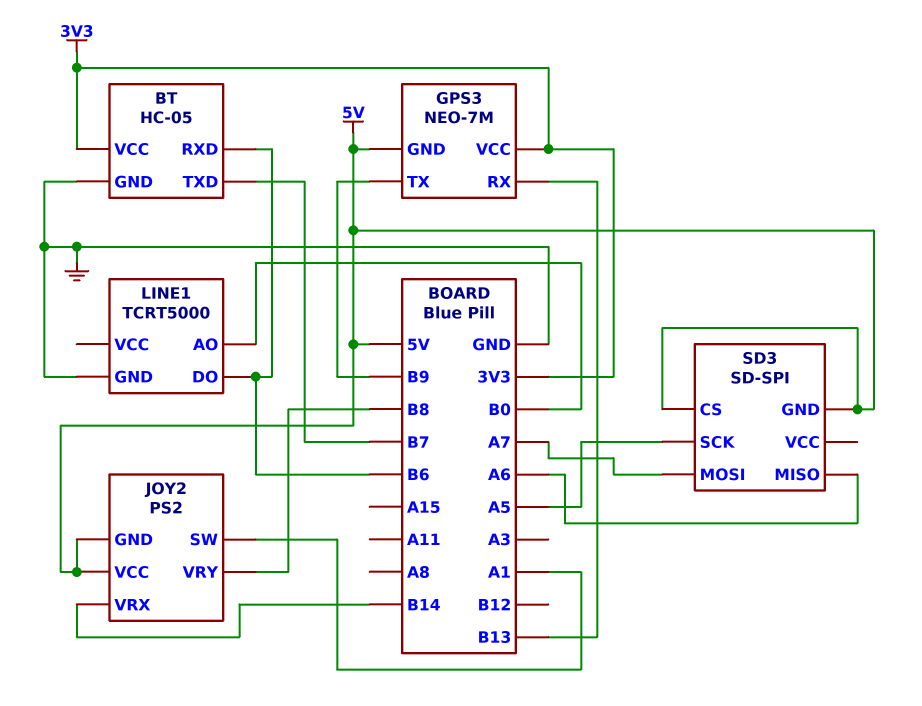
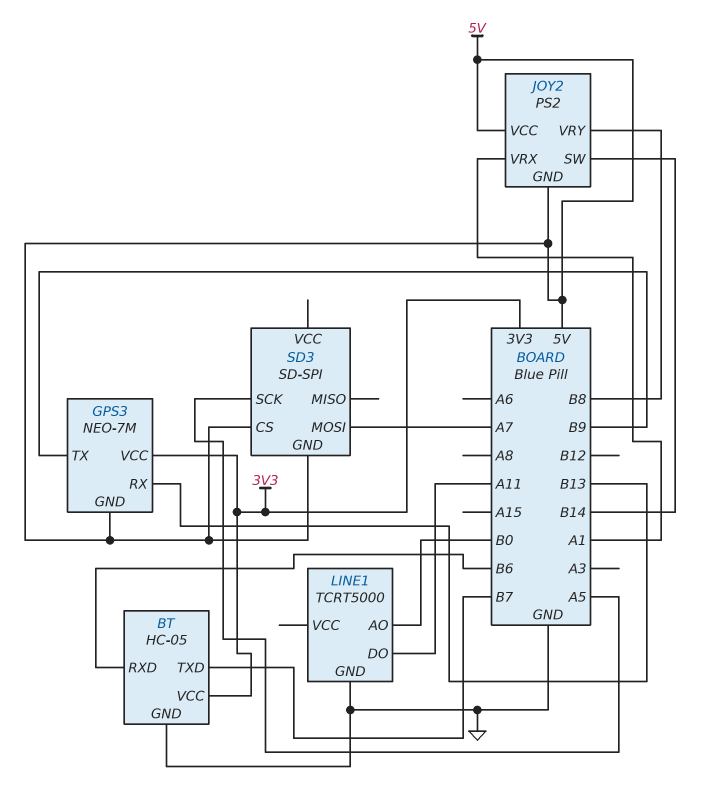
JOY2 pin SW: A1 -> B14
JOY2 pin VRX: B14 -> A1
LINE1 pin DO: B6 -> A11
SD3 pin MISO: A6 -> none

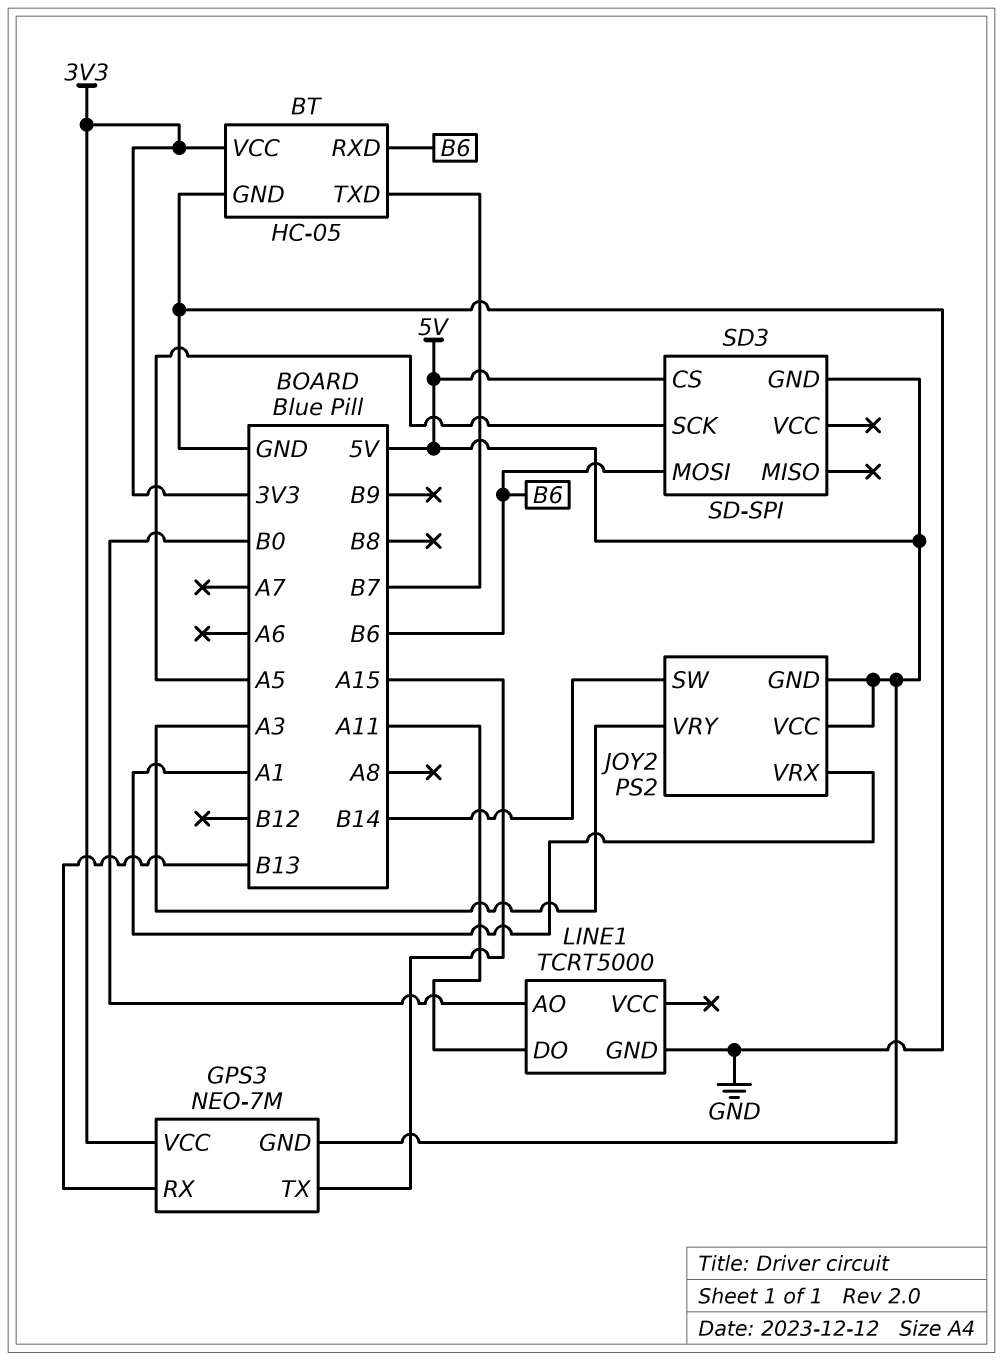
GPS3 pin TX: B9 -> A15
JOY2 pin VRY: B8 -> A3
SD3 pin MOSI: A7 -> B6

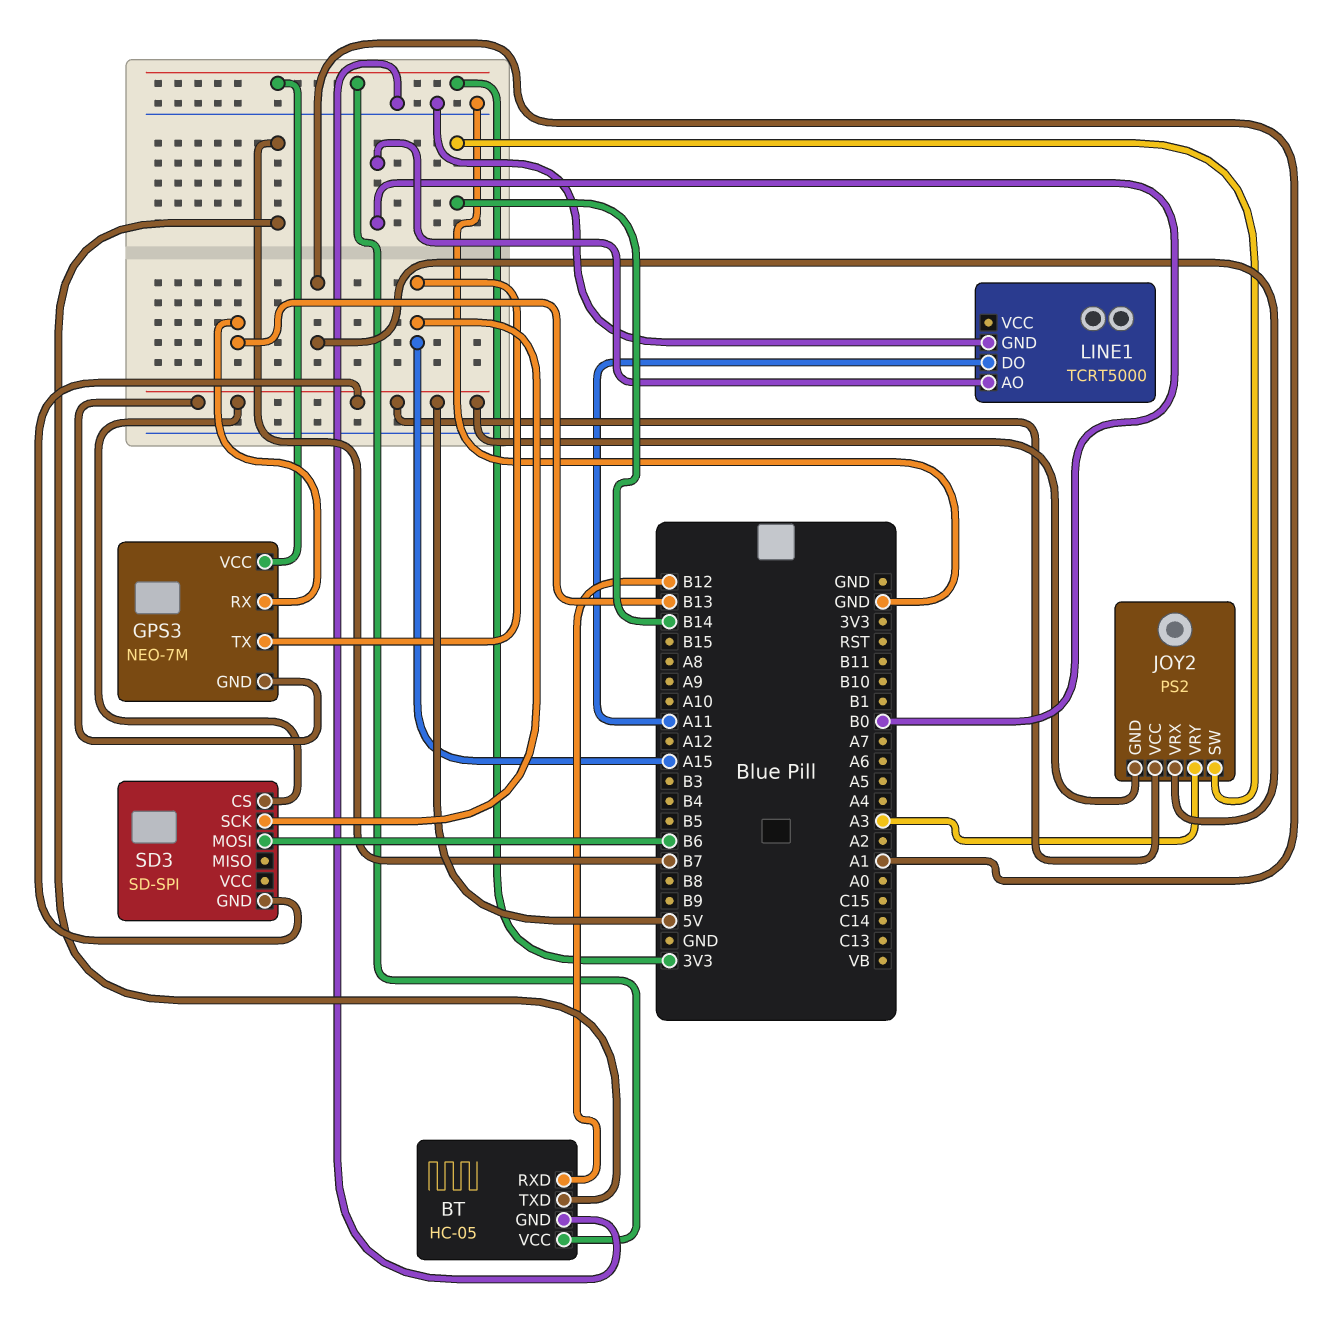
BT pin RXD: B6 -> B12
SD3 pin SCK: A5 -> A15

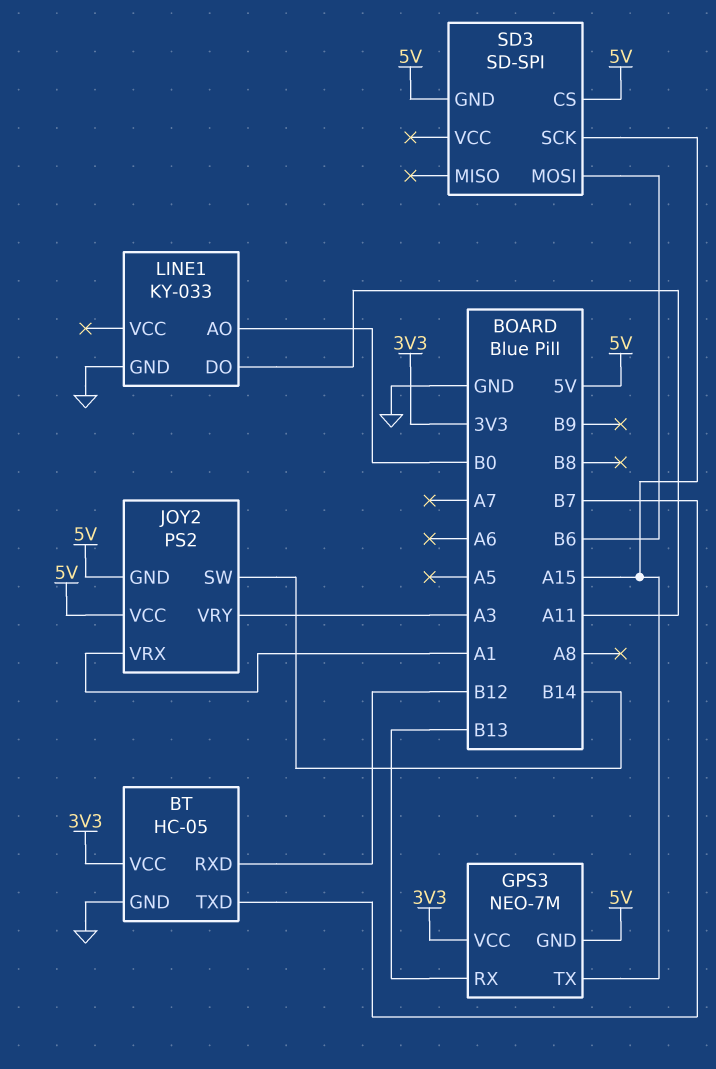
LINE1: TCRT5000 -> KY-033

